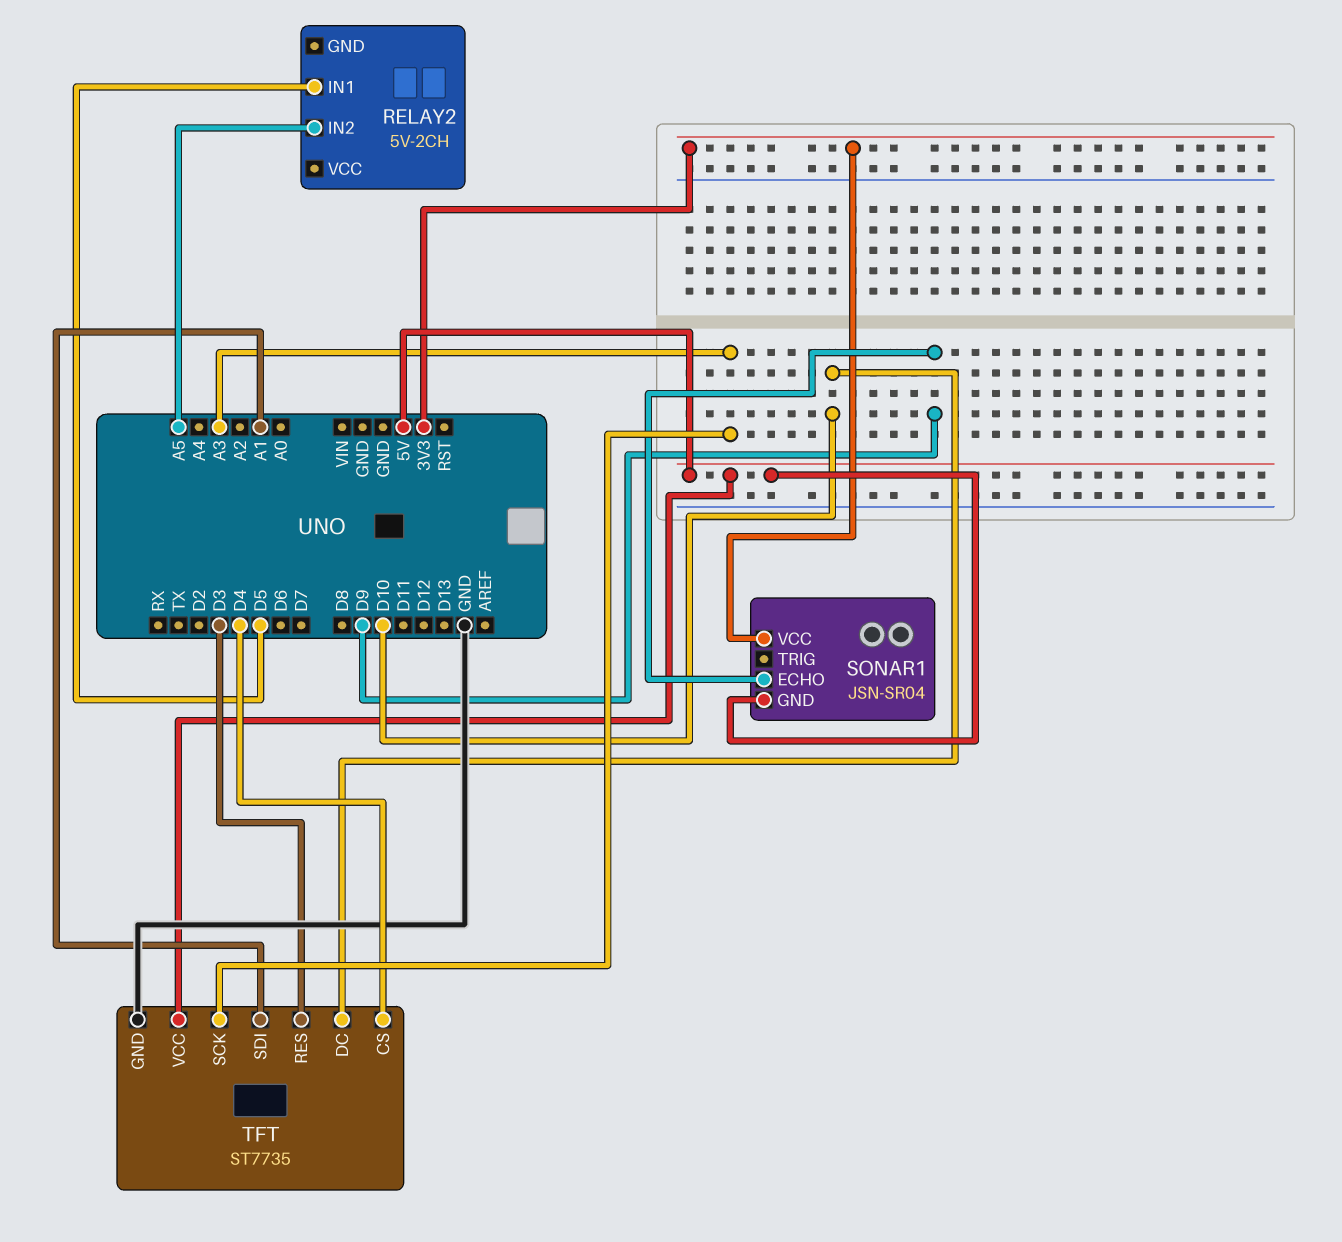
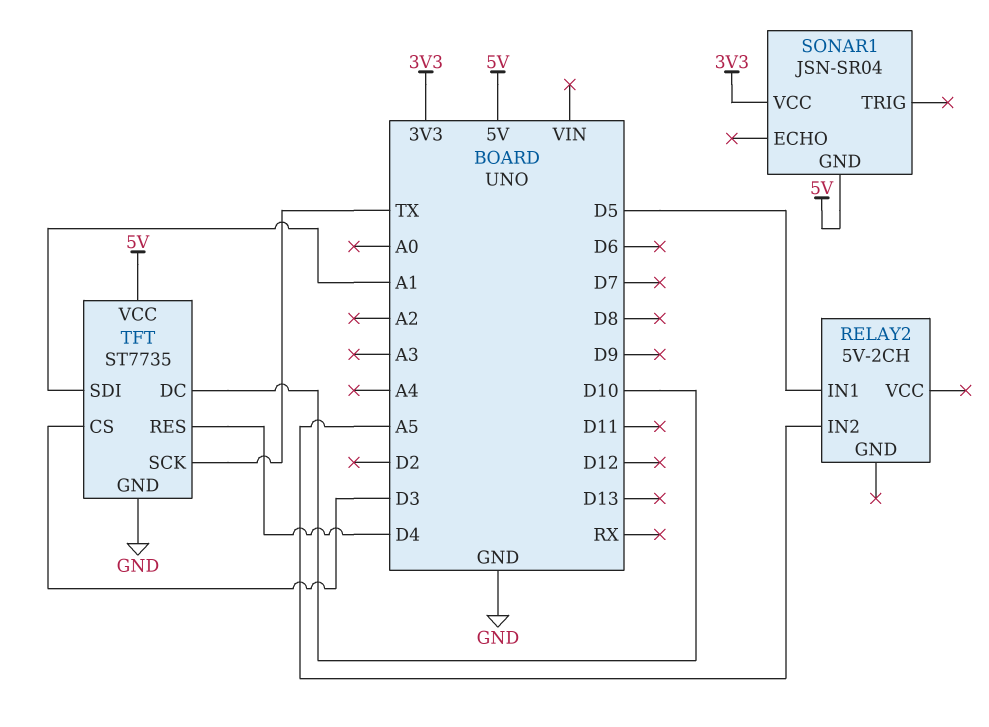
SONAR1 pin ECHO: D9 -> none
TFT pin CS: D4 -> D3
TFT pin RES: D3 -> D4
TFT pin SCK: A3 -> TX

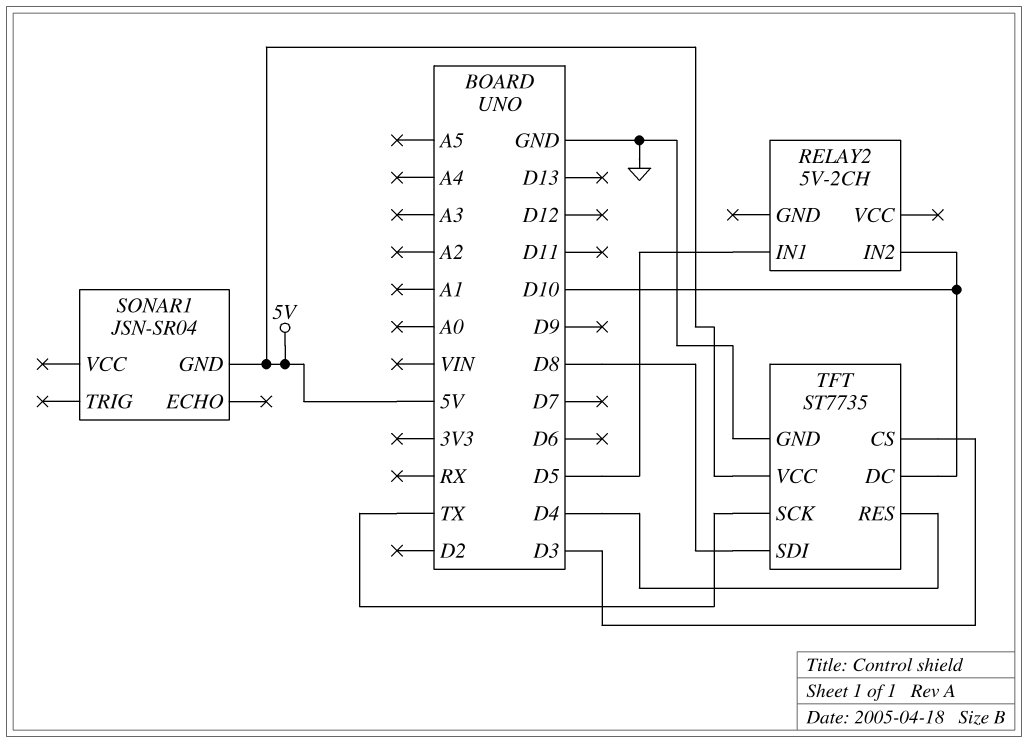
RELAY2 pin IN2: A5 -> D10
SONAR1 pin VCC: 3V3 -> none
TFT pin SDI: A1 -> D8

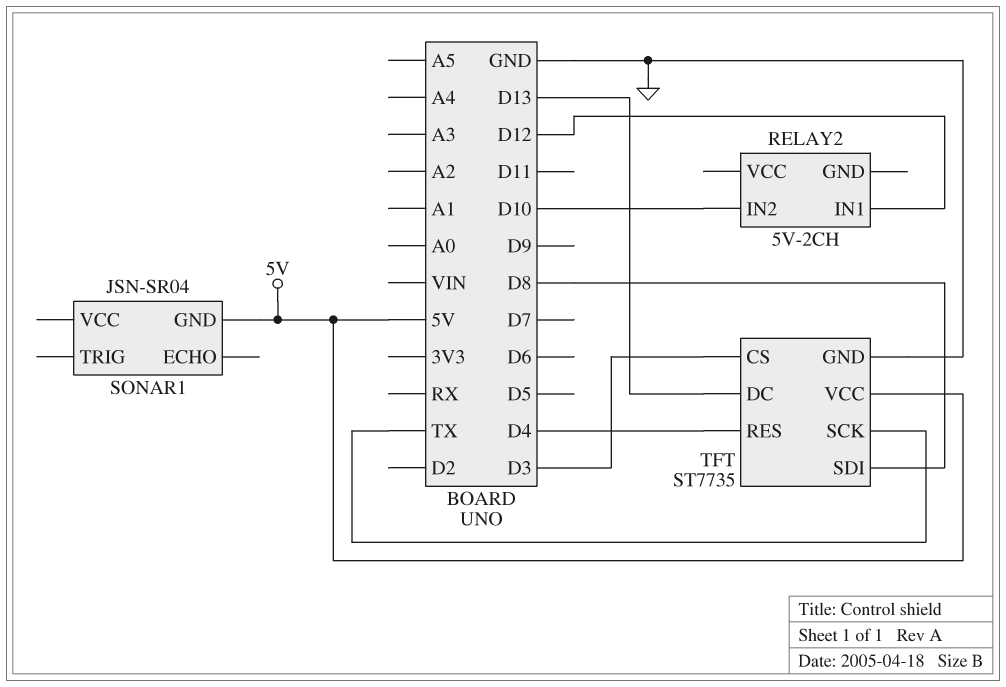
RELAY2 pin IN1: D5 -> D12
TFT pin DC: D10 -> D13

